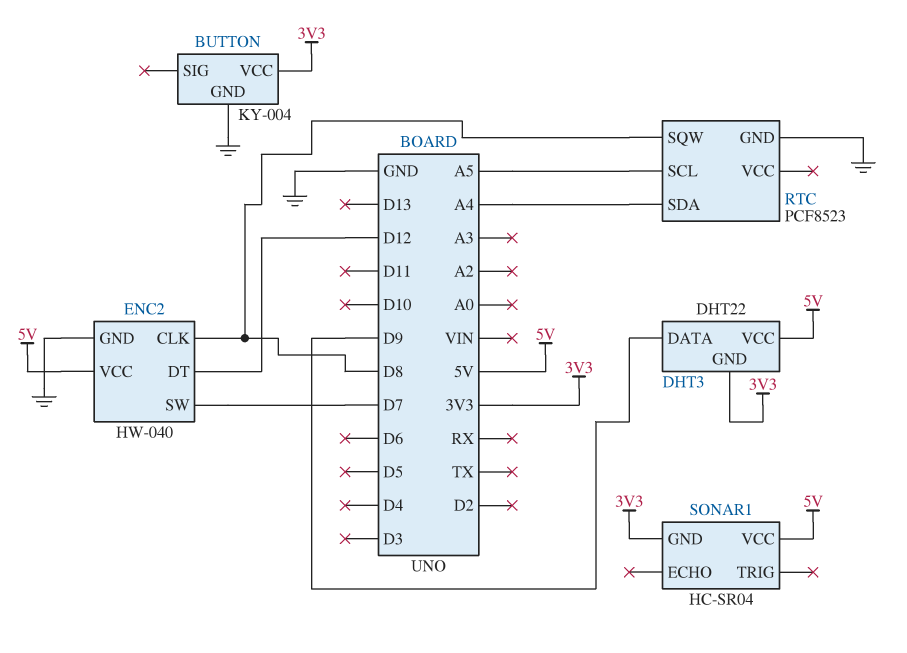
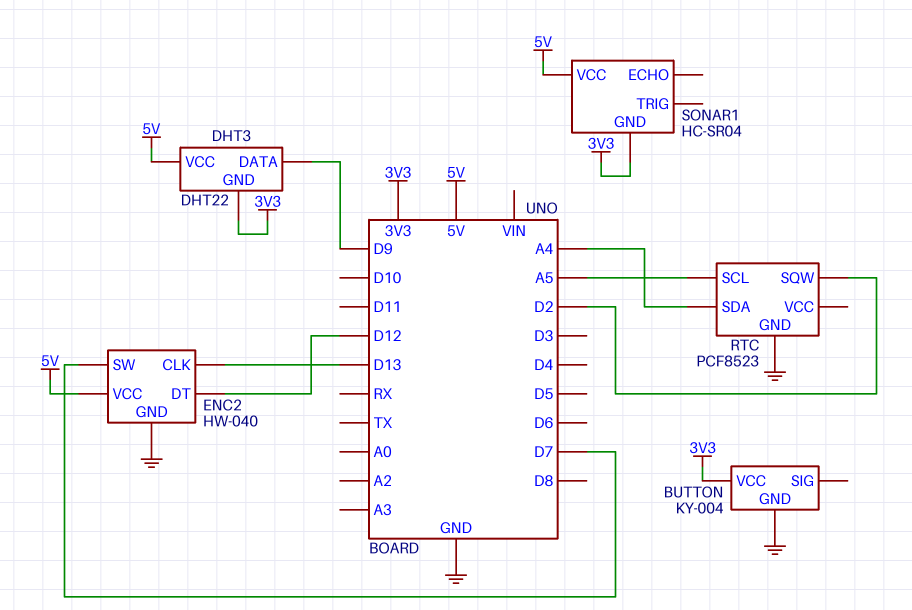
ENC2 pin CLK: D8 -> D13
RTC pin SQW: D8 -> D2

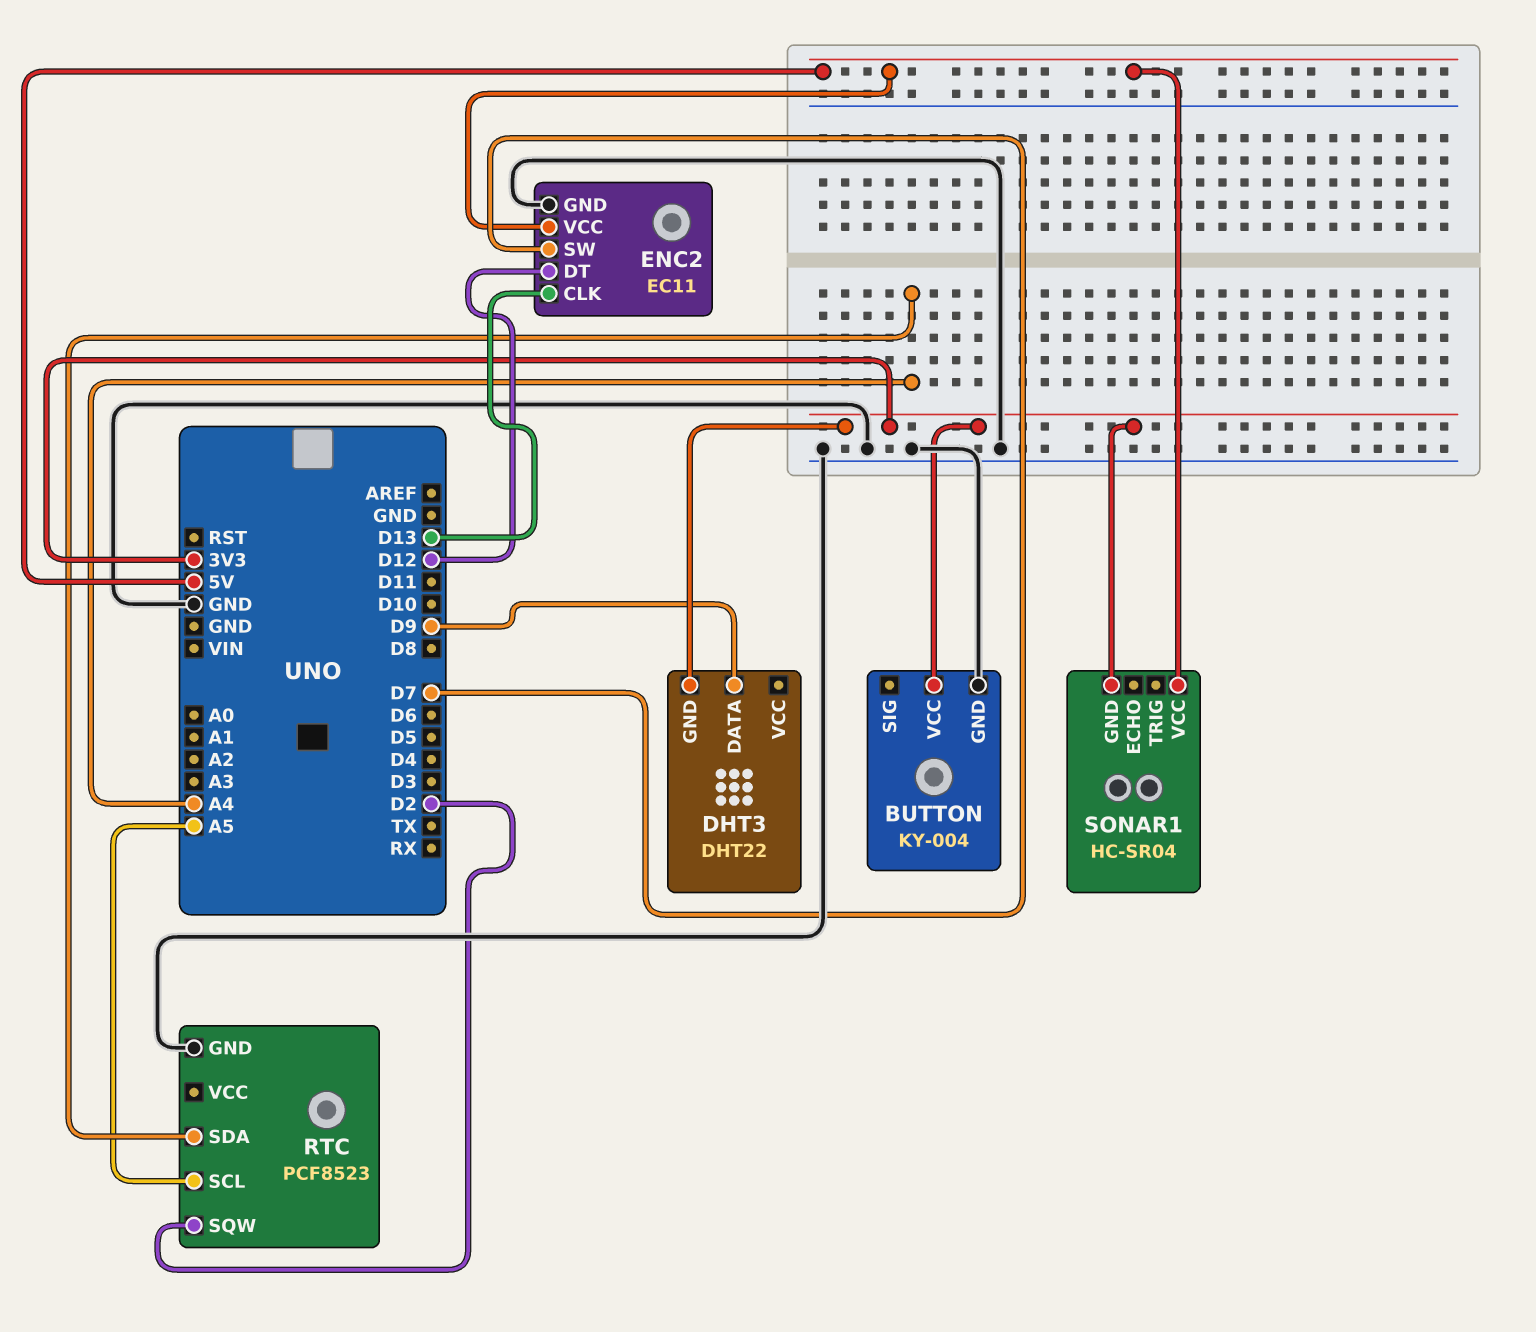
DHT3 pin VCC: 5V -> none
ENC2: HW-040 -> EC11

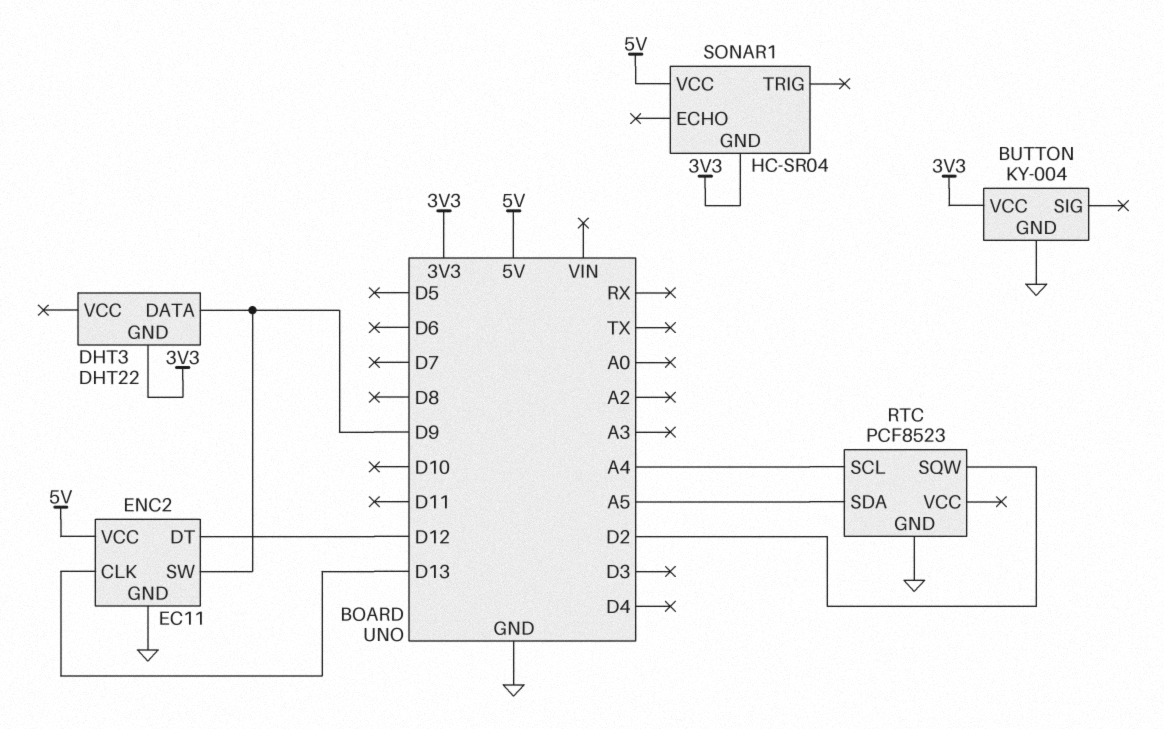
ENC2 pin SW: D7 -> D9
RTC pin SCL: A5 -> A4
RTC pin SDA: A4 -> A5

